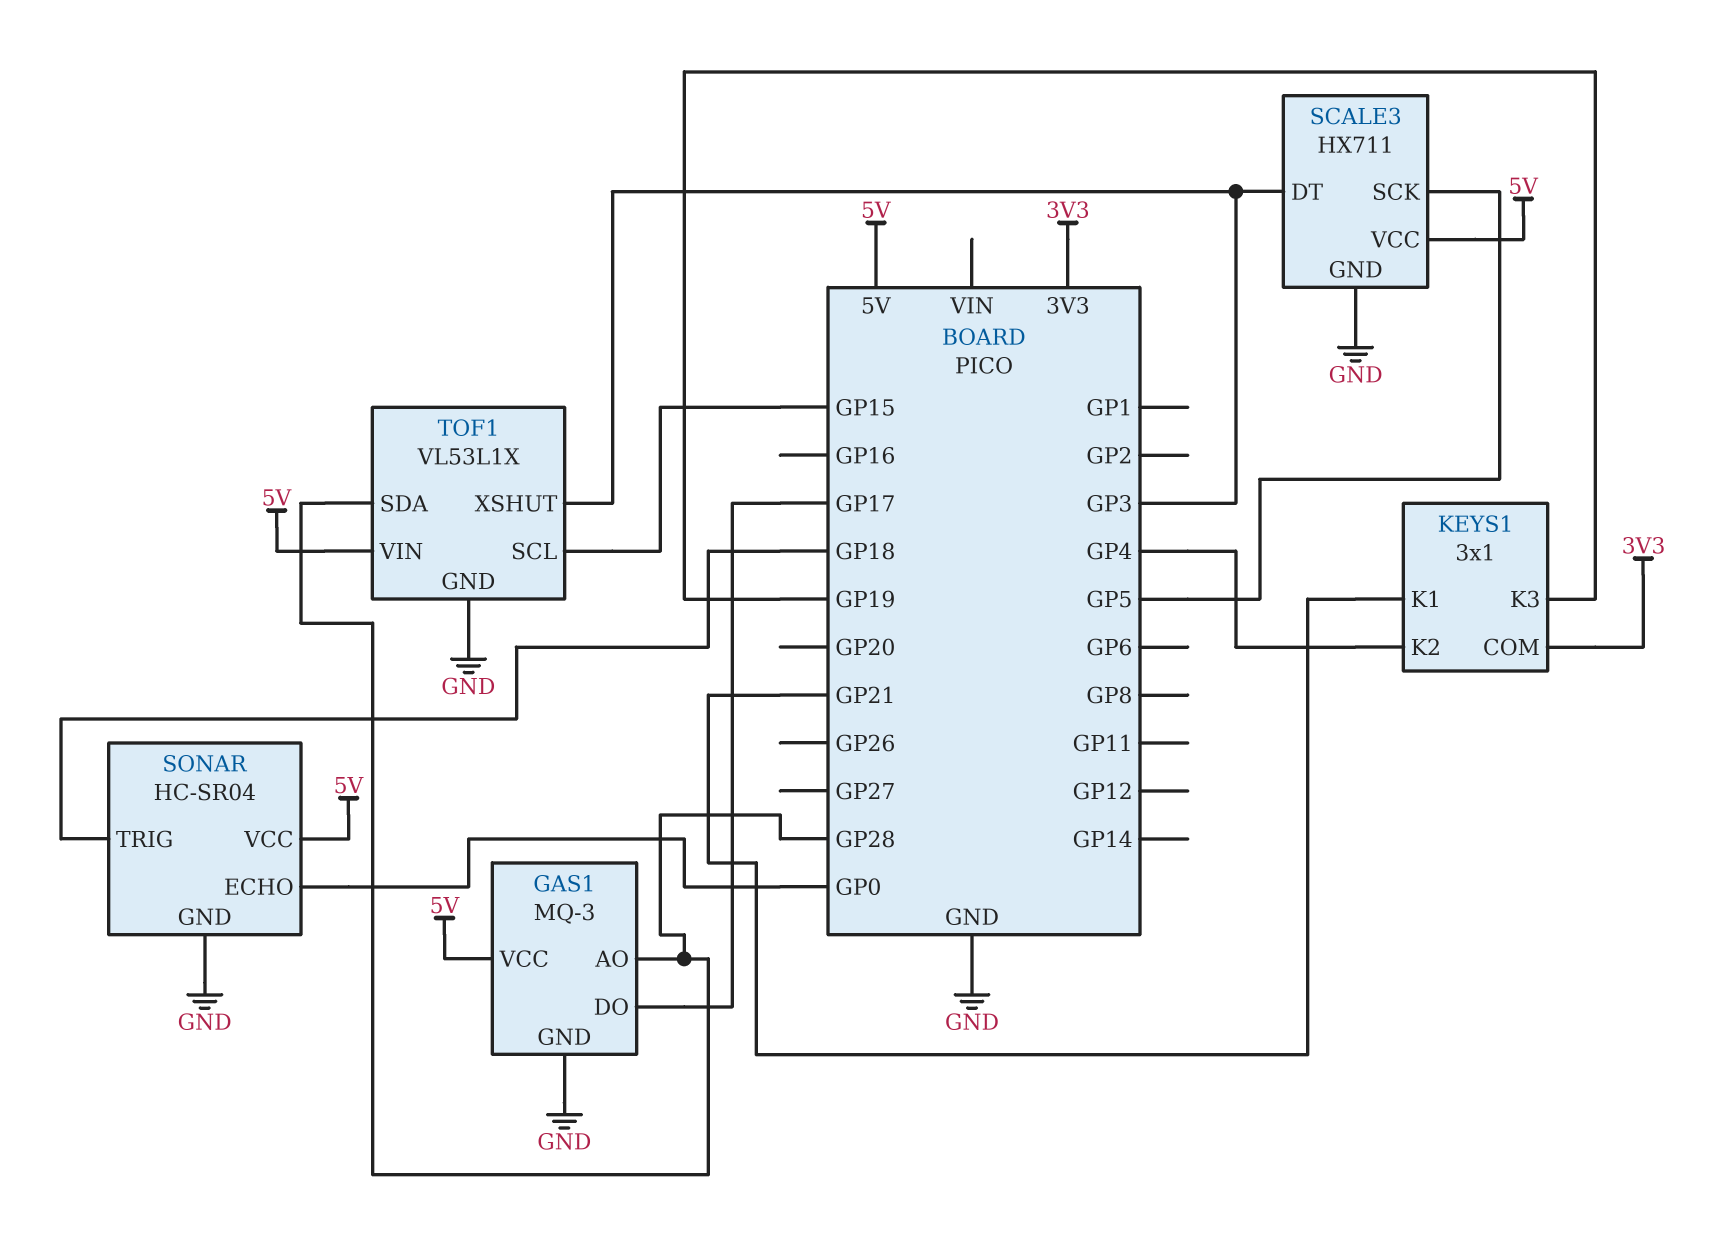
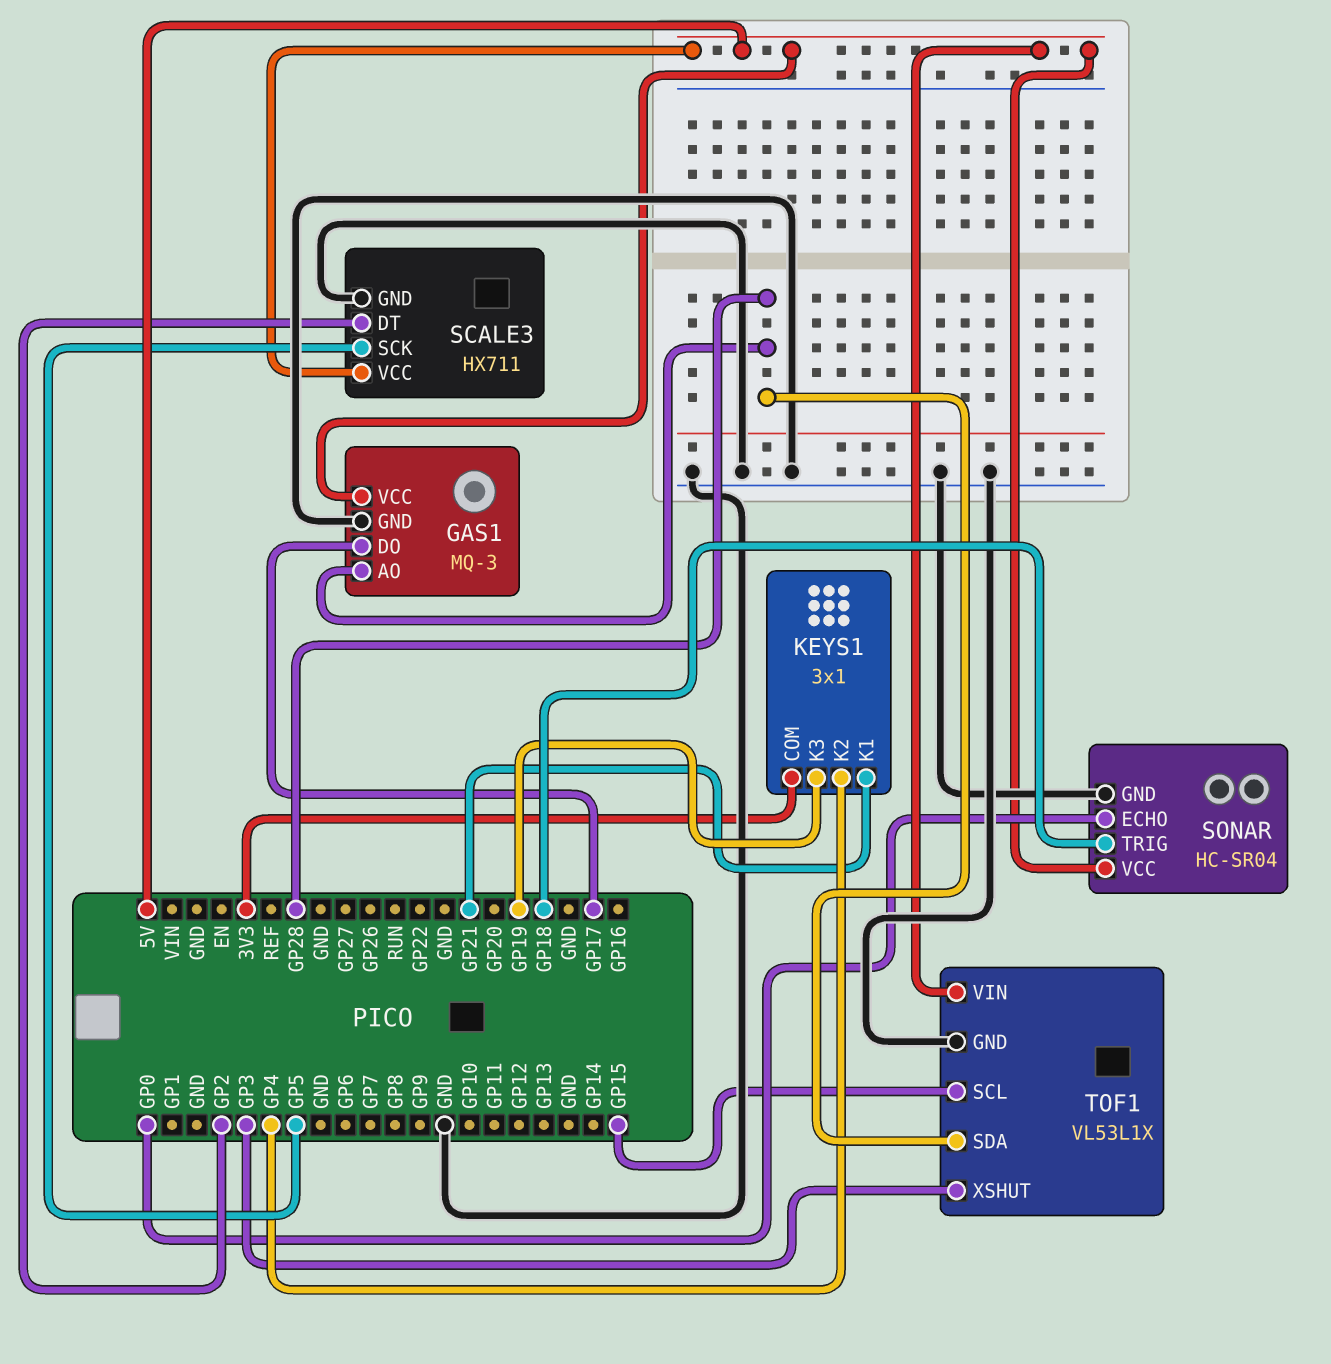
SCALE3 pin DT: GP3 -> GP2

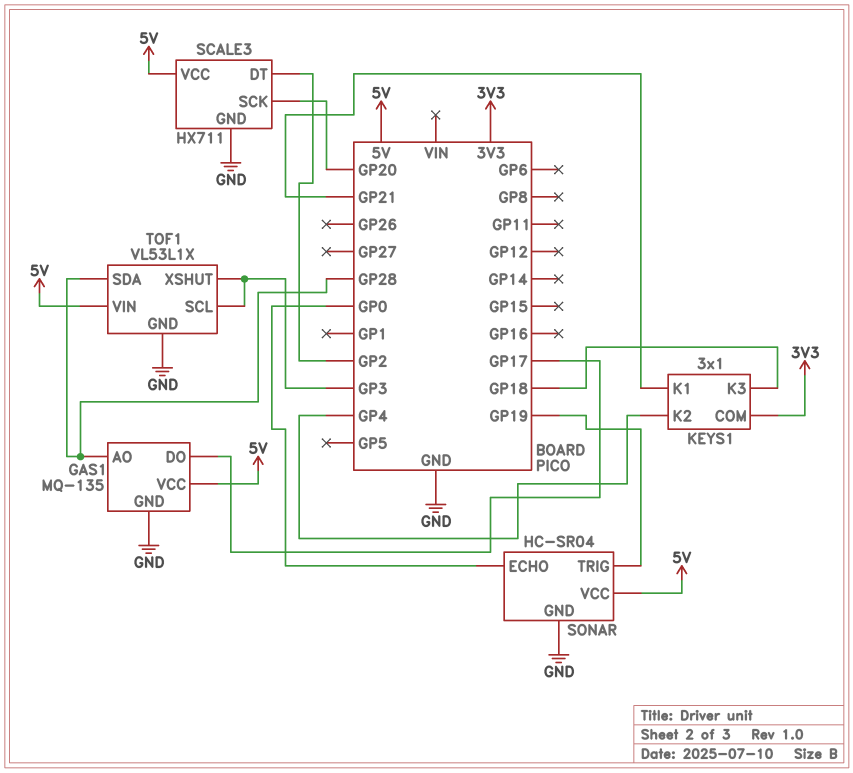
GAS1: MQ-3 -> MQ-135
KEYS1 pin K3: GP19 -> GP18
SCALE3 pin SCK: GP5 -> GP20
SONAR pin TRIG: GP18 -> GP19
TOF1 pin SCL: GP15 -> GP3

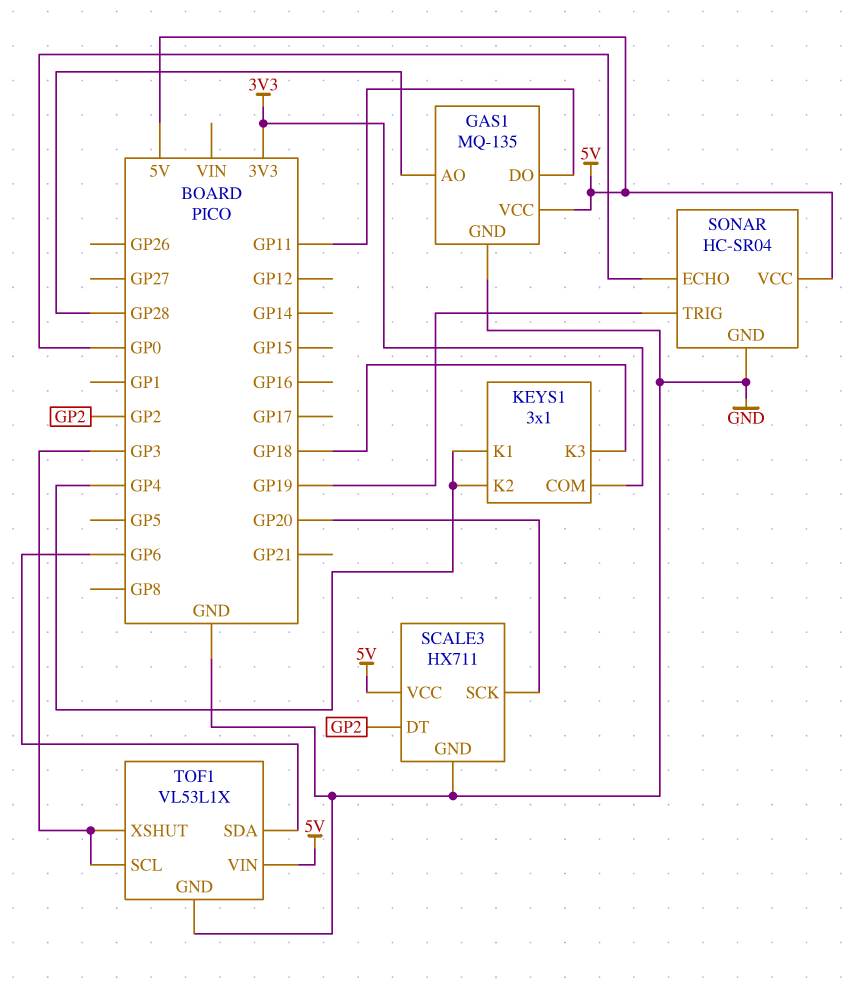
GAS1 pin DO: GP17 -> GP11
KEYS1 pin K1: GP21 -> GP4
TOF1 pin SDA: GP28 -> GP6

